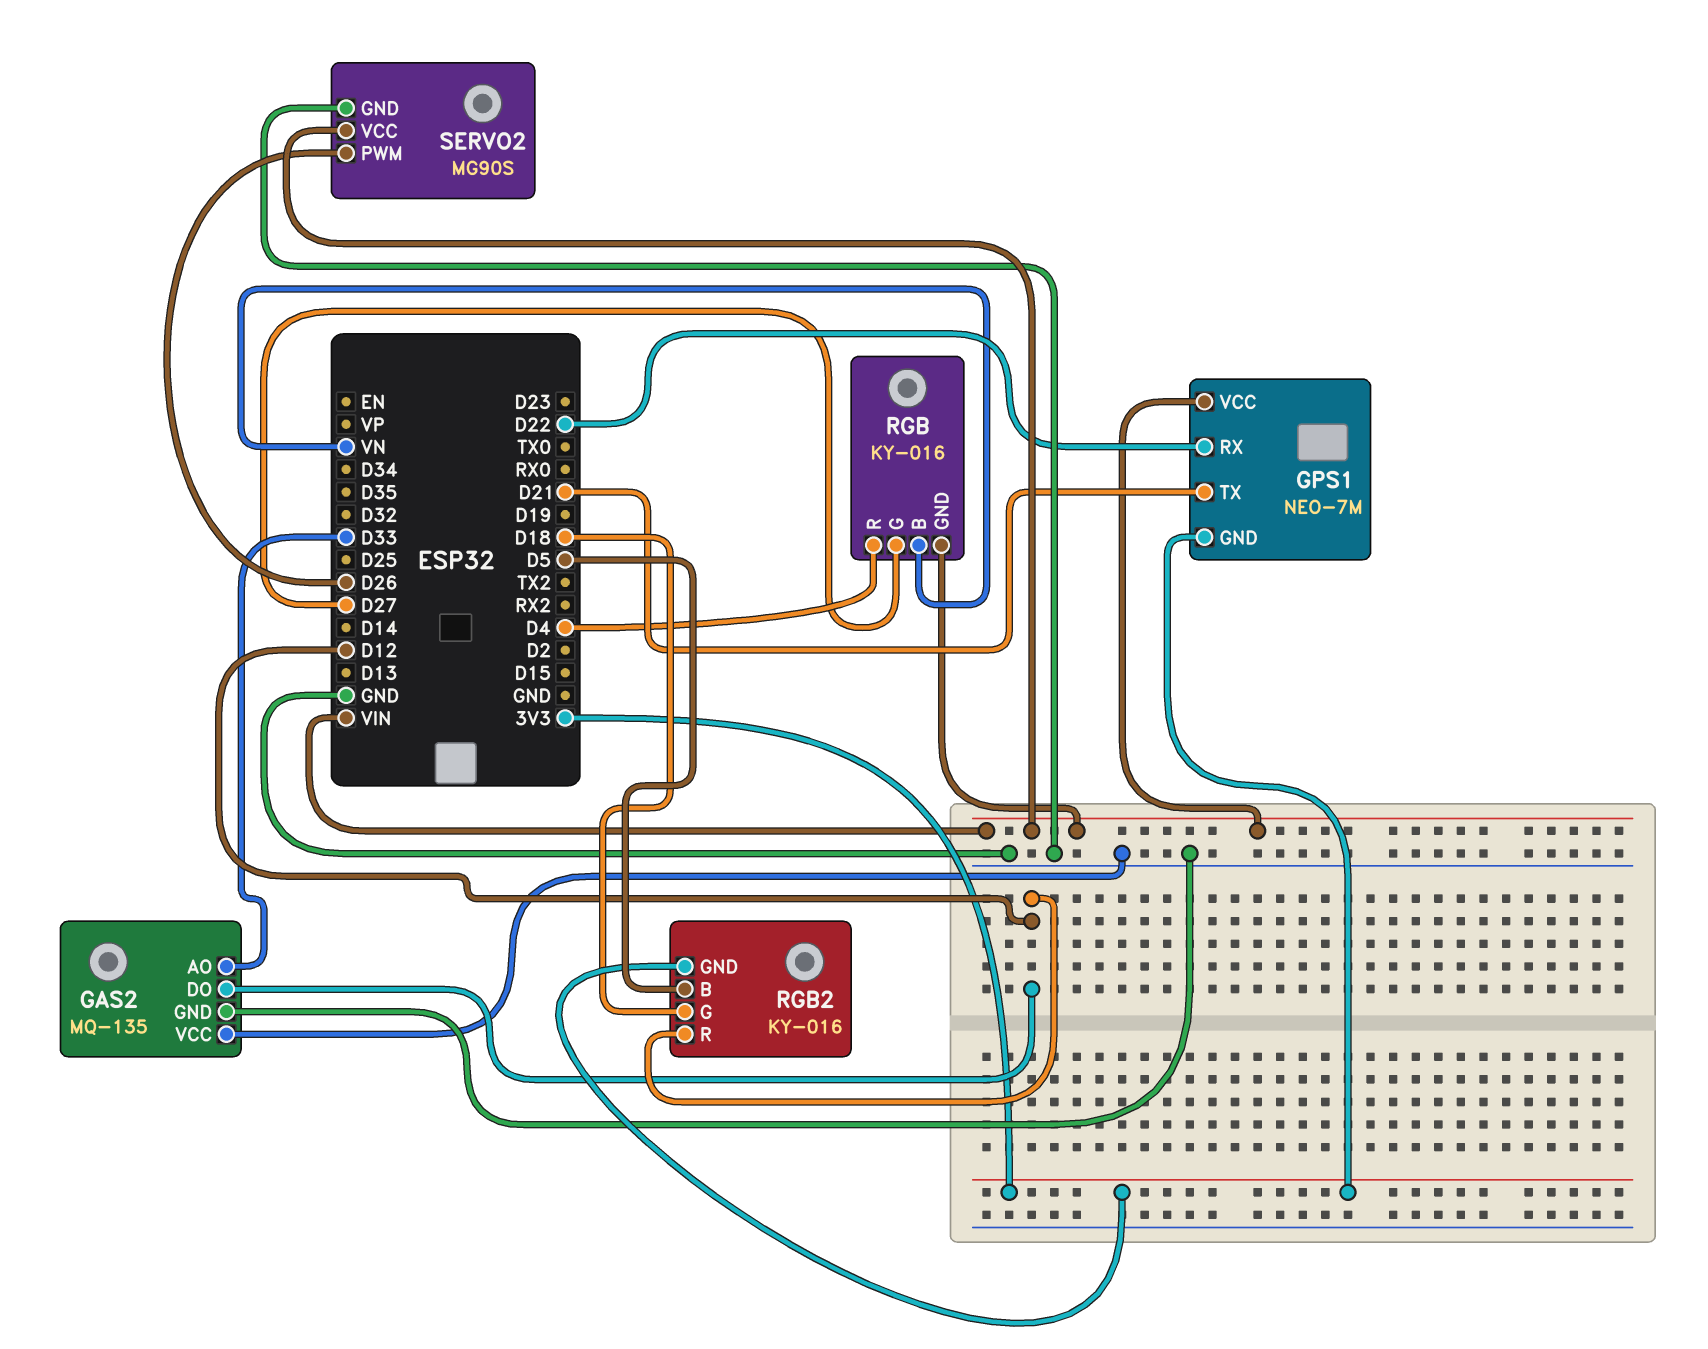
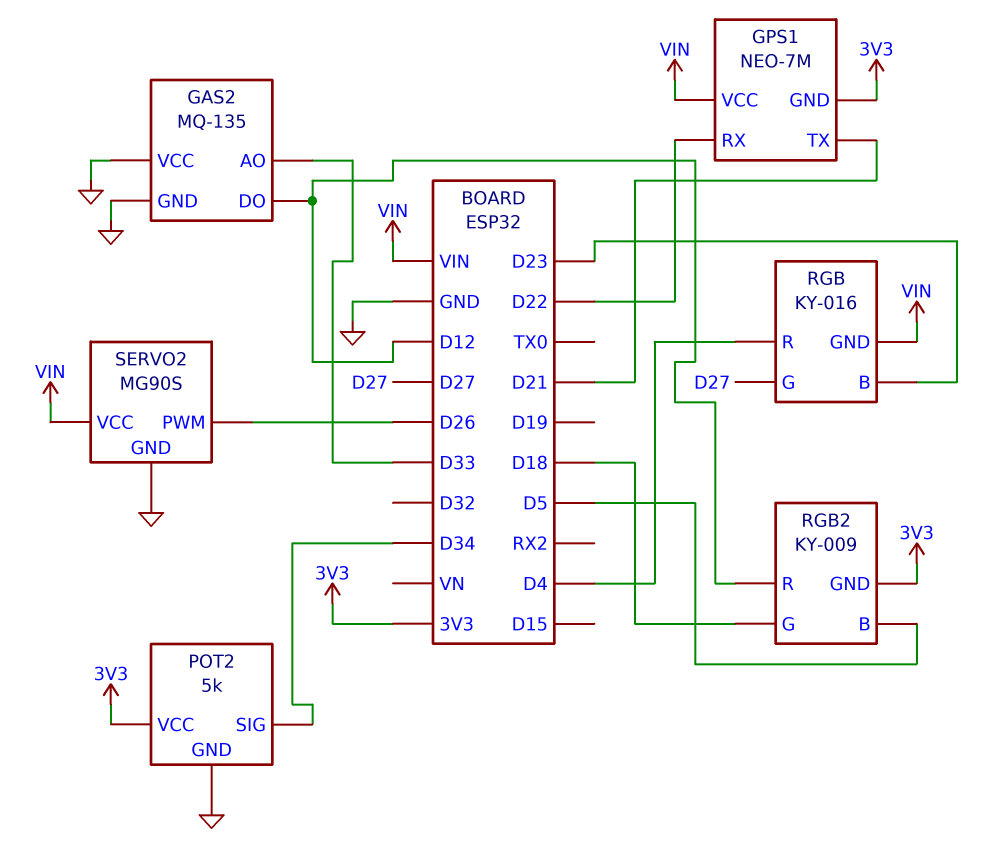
POT2: none -> 5k
POT2 pin GND: none -> GND
POT2 pin SIG: none -> D34
POT2 pin VCC: none -> 3V3
RGB pin B: VN -> D23
RGB2: KY-016 -> KY-009

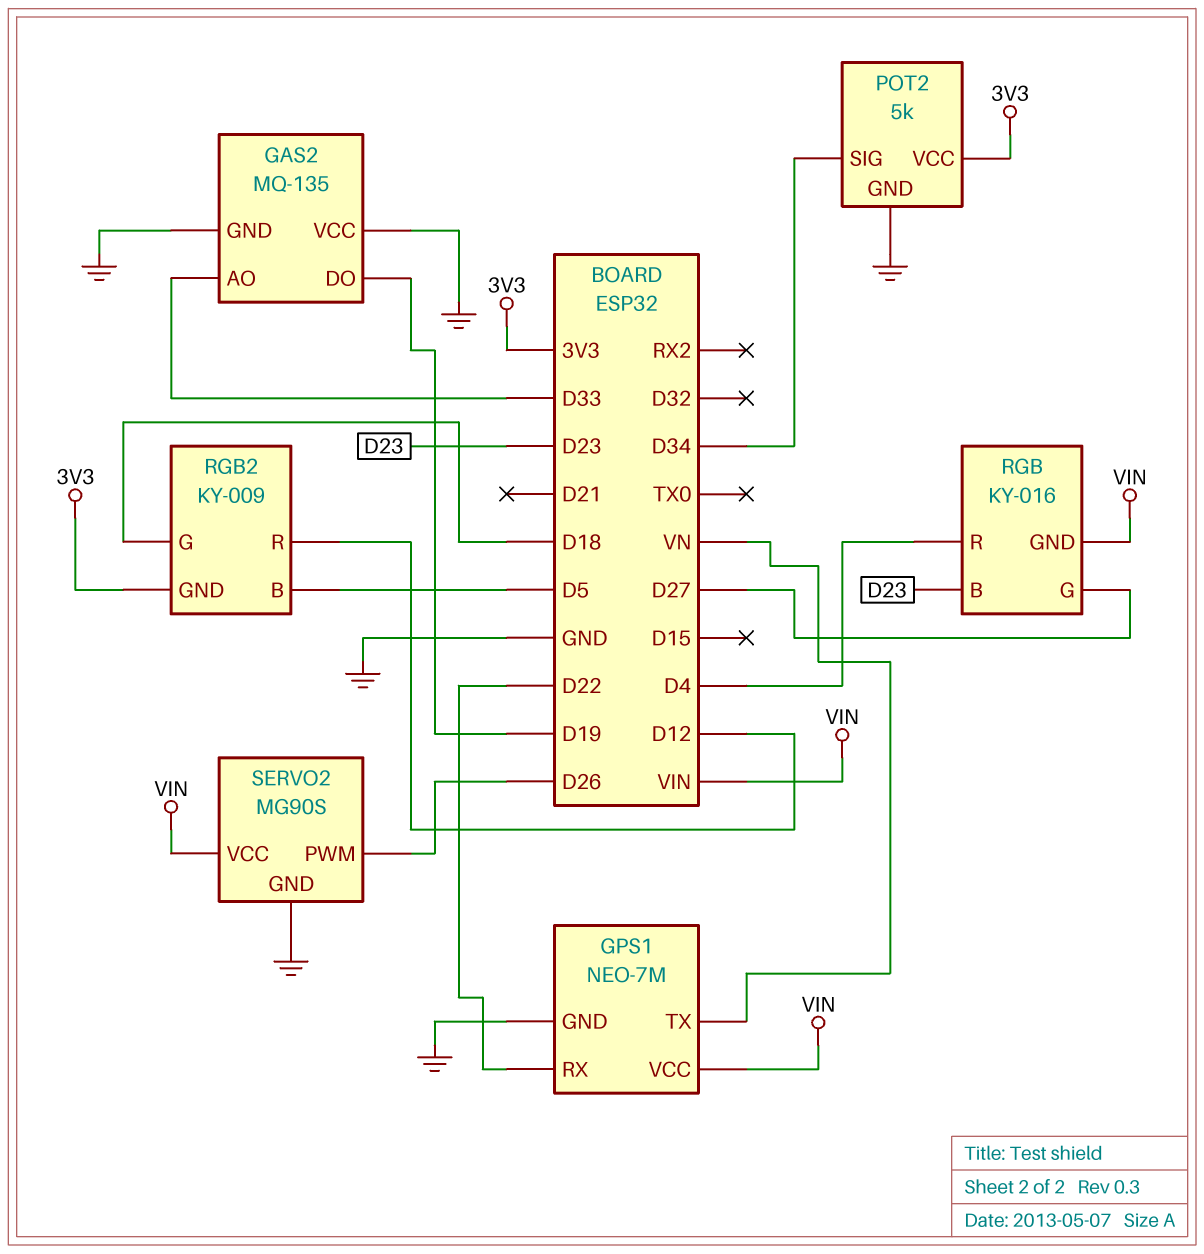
GAS2 pin DO: D12 -> D19
GPS1 pin GND: 3V3 -> GND
GPS1 pin TX: D21 -> VN

